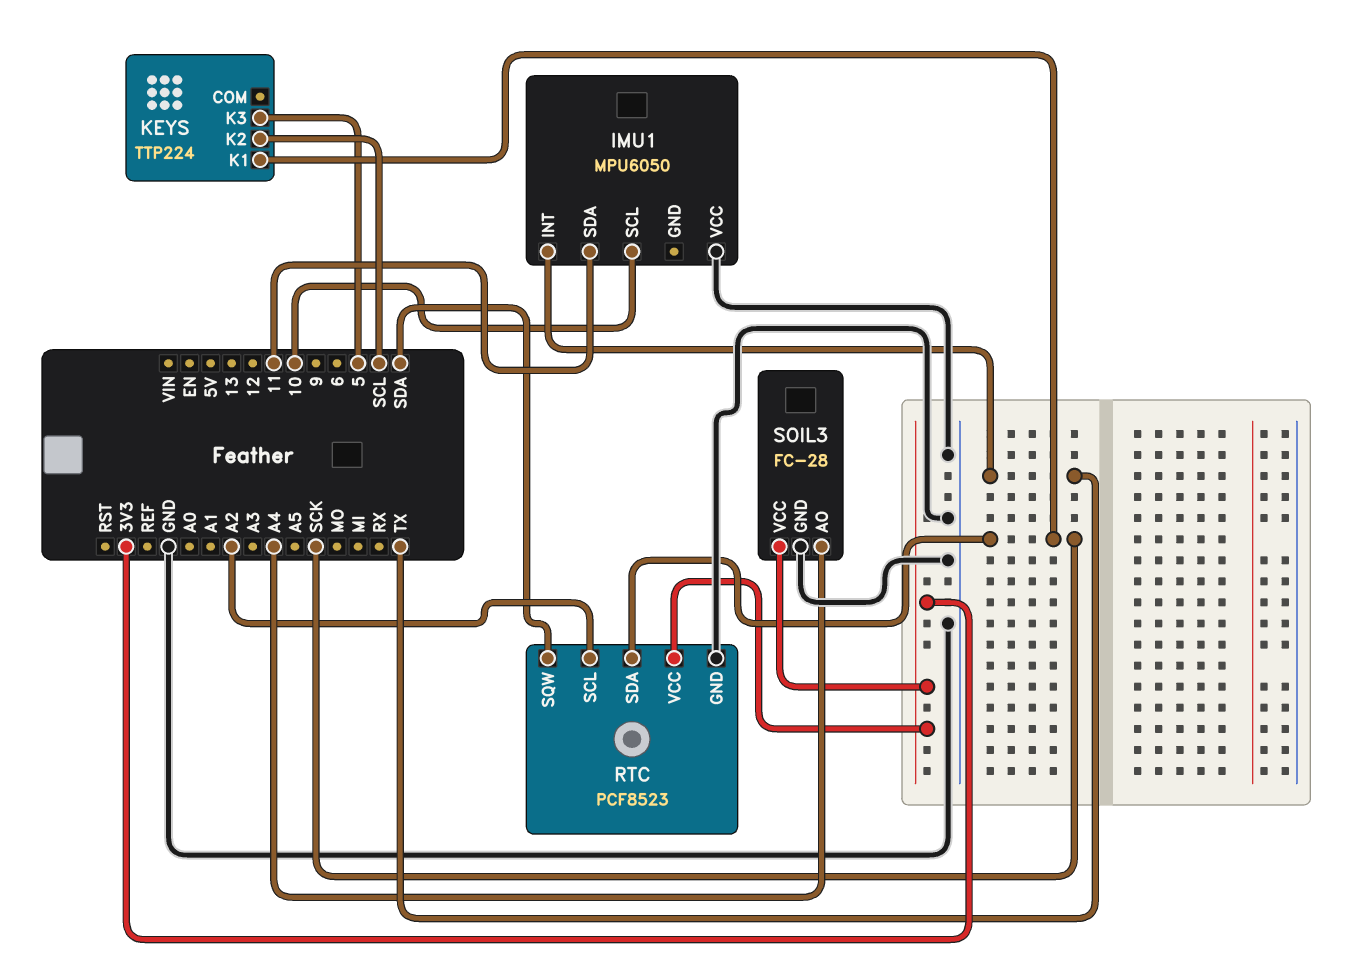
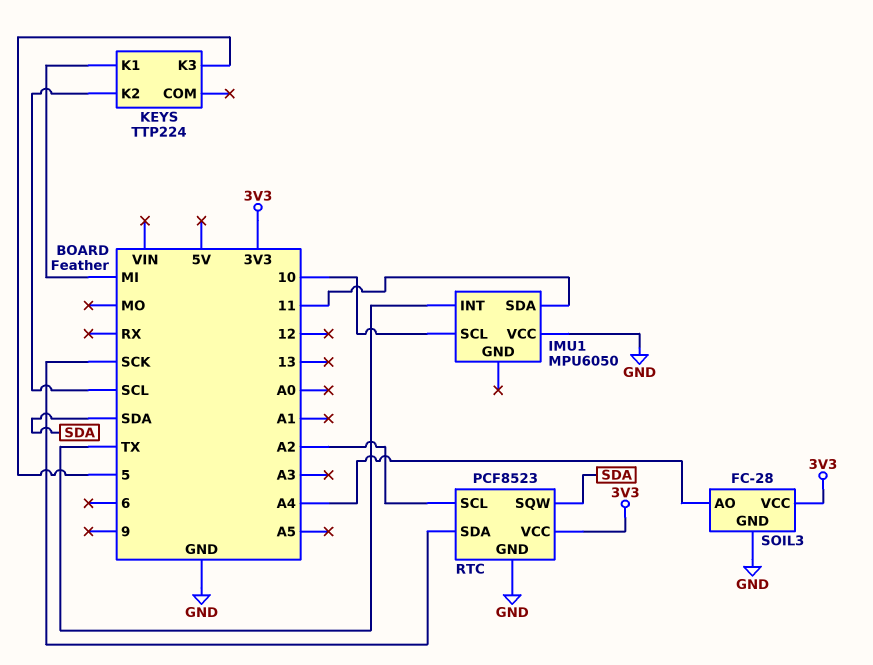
KEYS pin K1: SCK -> MI

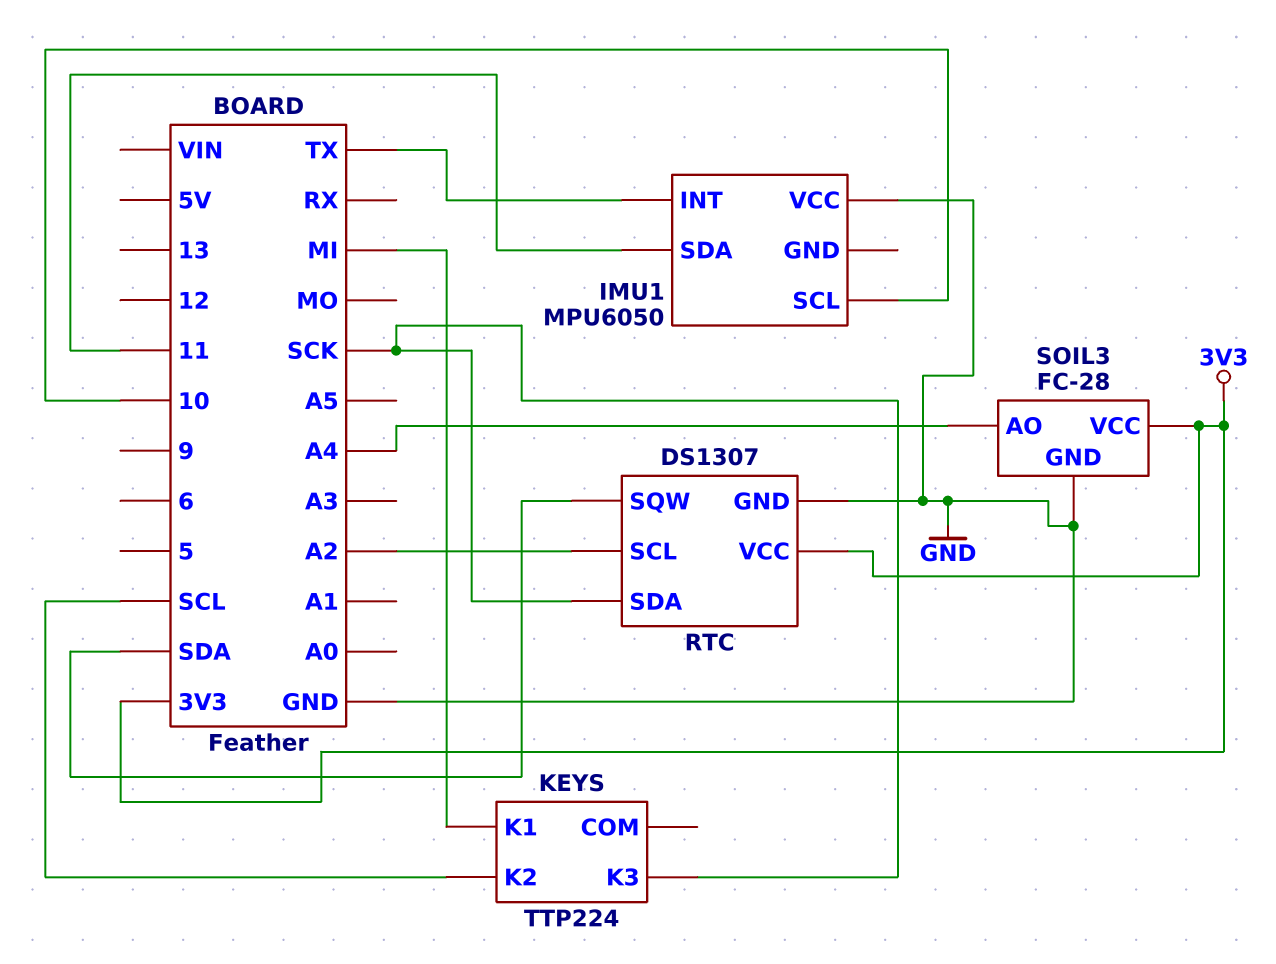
KEYS pin K3: 5 -> SCK
RTC: PCF8523 -> DS1307

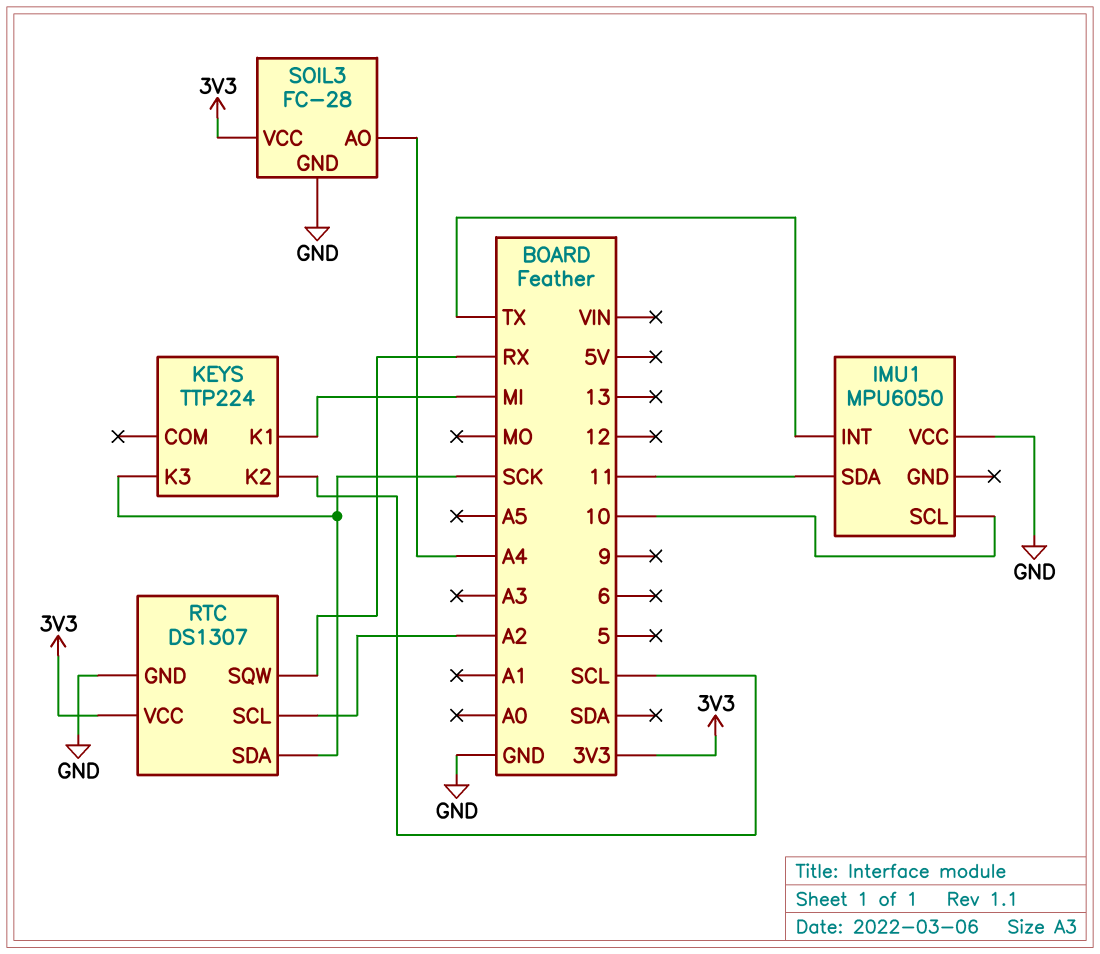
RTC pin SQW: SDA -> RX

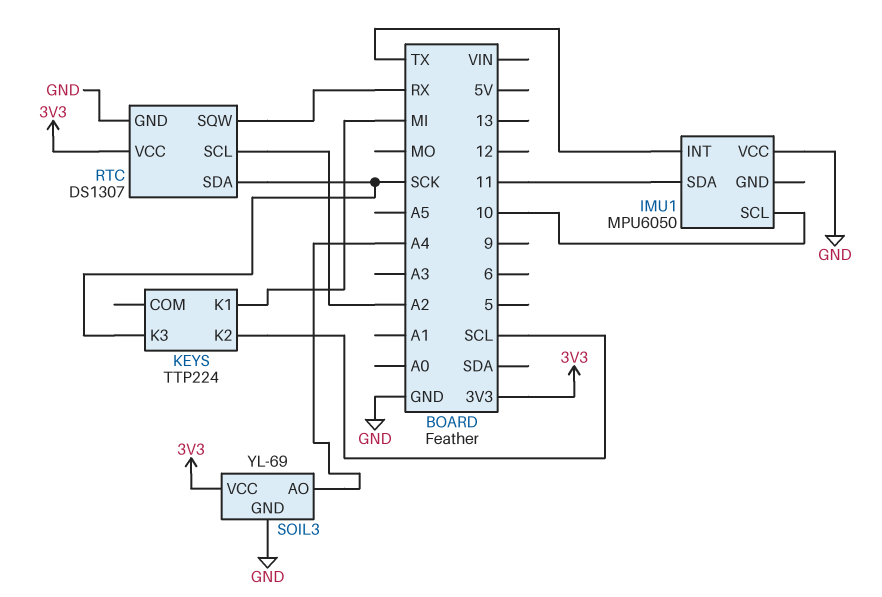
SOIL3: FC-28 -> YL-69

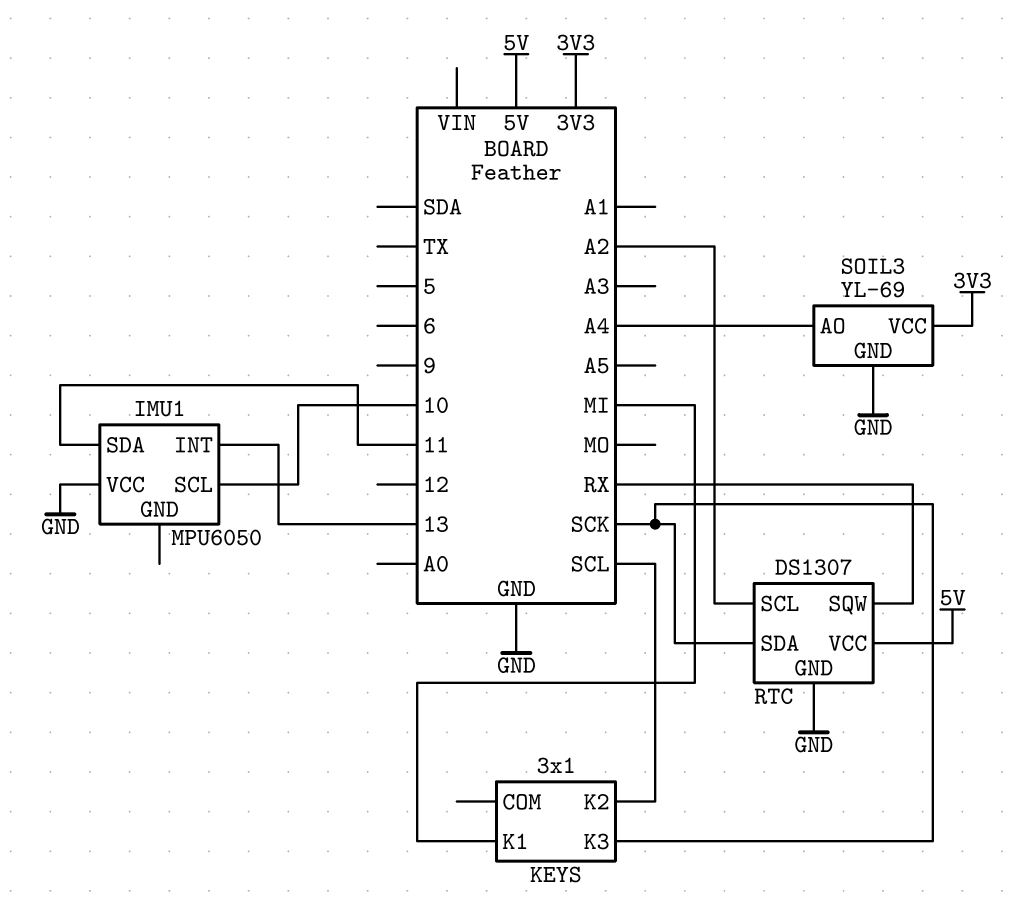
IMU1 pin INT: TX -> 13
KEYS: TTP224 -> 3x1
RTC pin VCC: 3V3 -> 5V

